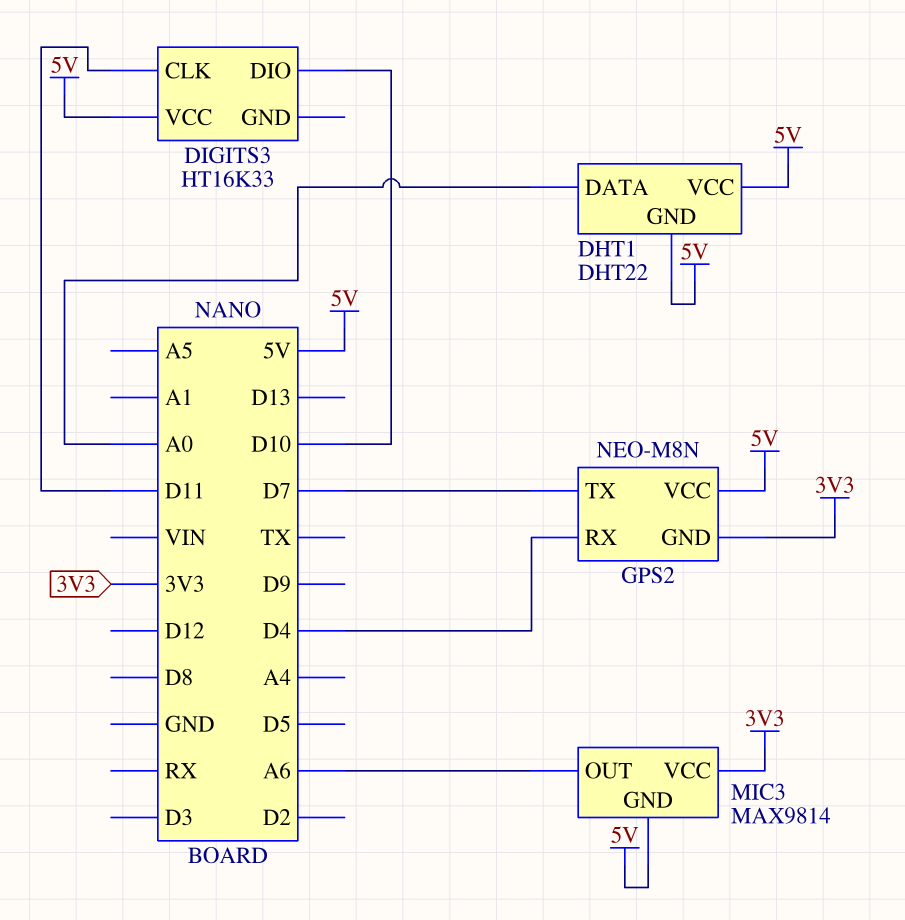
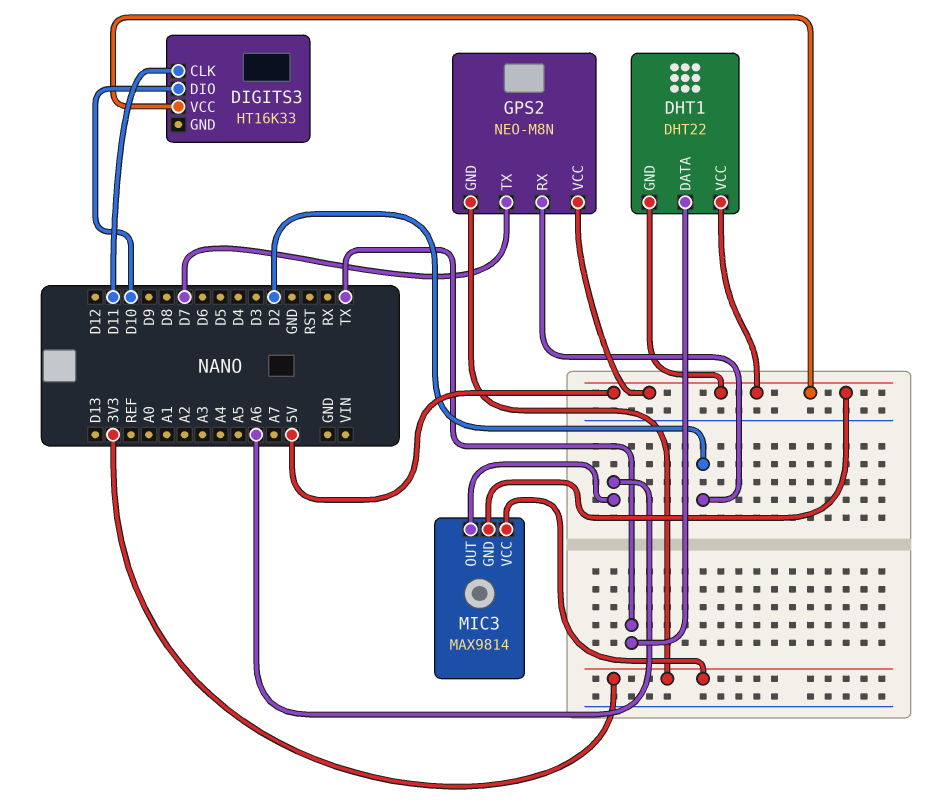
DHT1 pin DATA: A0 -> TX
GPS2 pin RX: D4 -> D2

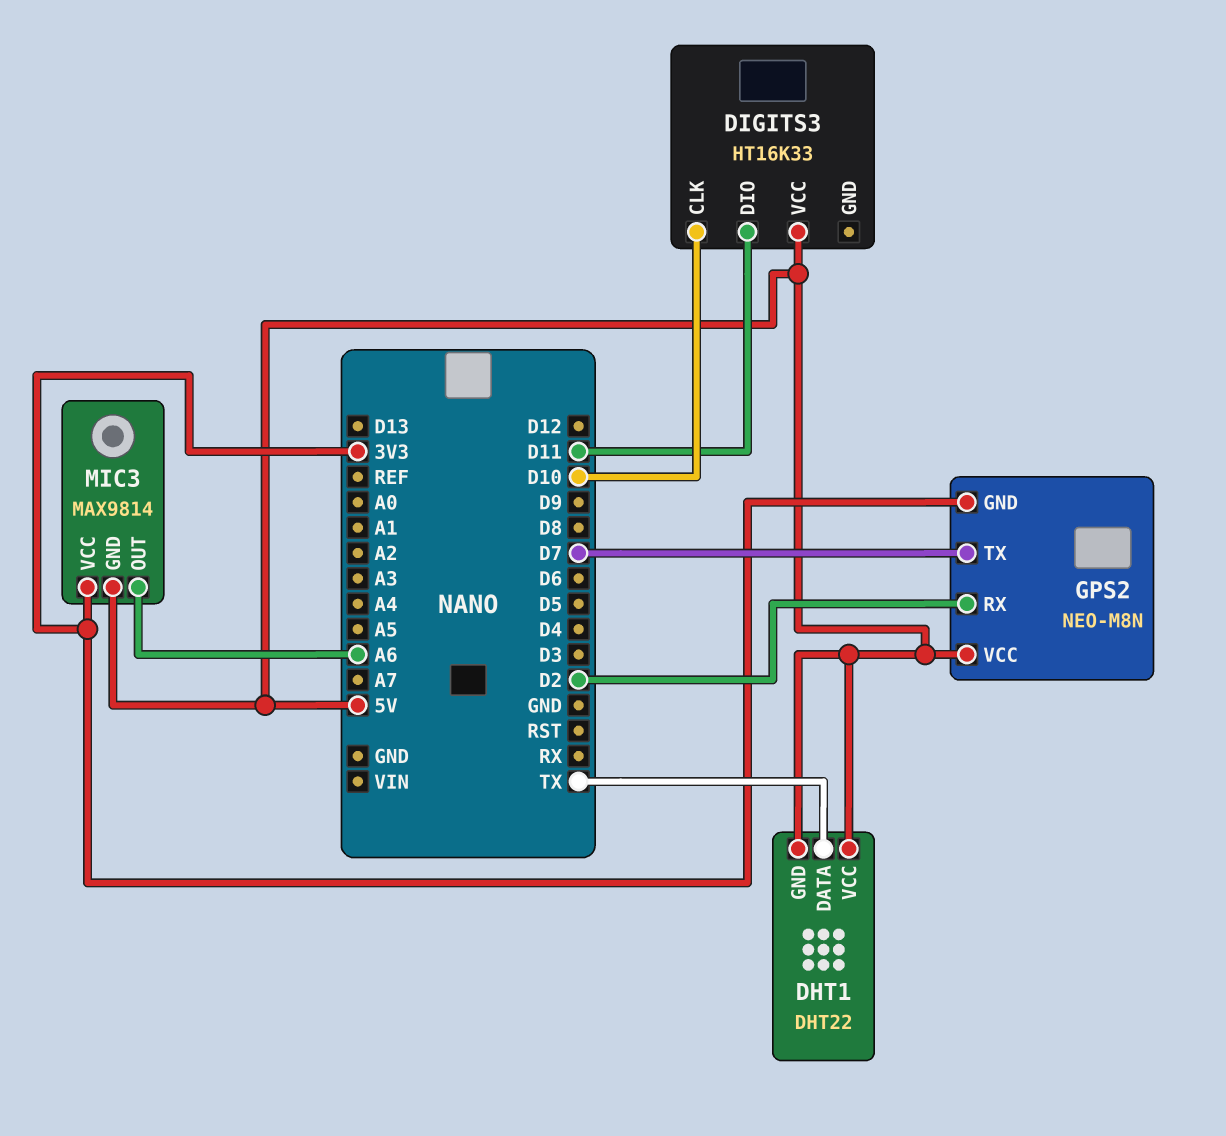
DIGITS3 pin CLK: D11 -> D10
DIGITS3 pin DIO: D10 -> D11

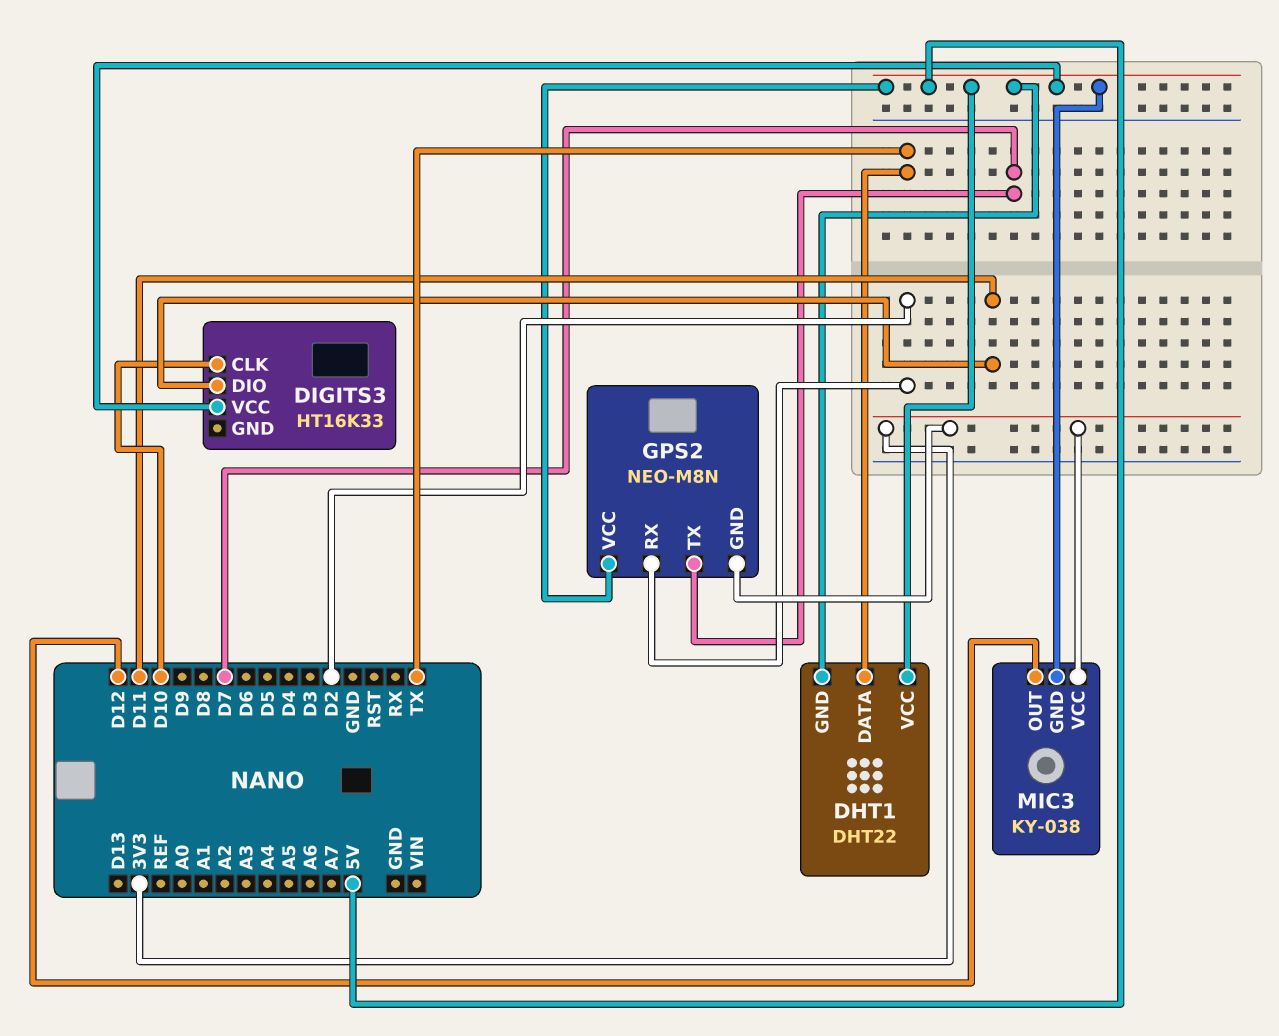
MIC3: MAX9814 -> KY-038
MIC3 pin OUT: A6 -> D12

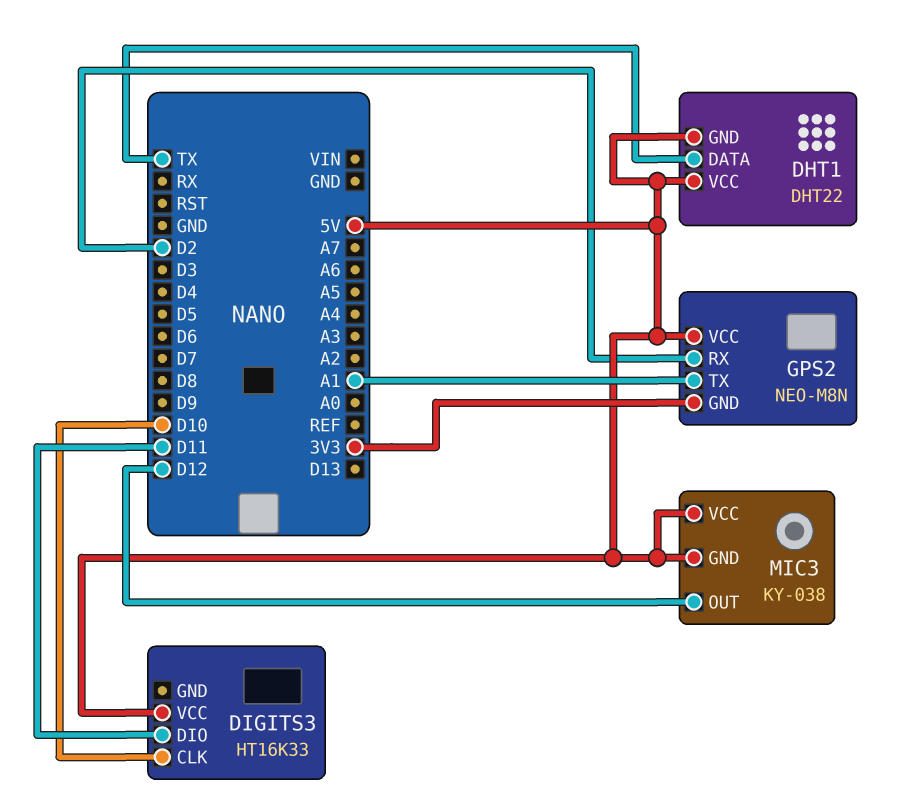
GPS2 pin TX: D7 -> A1
MIC3 pin VCC: 3V3 -> 5V

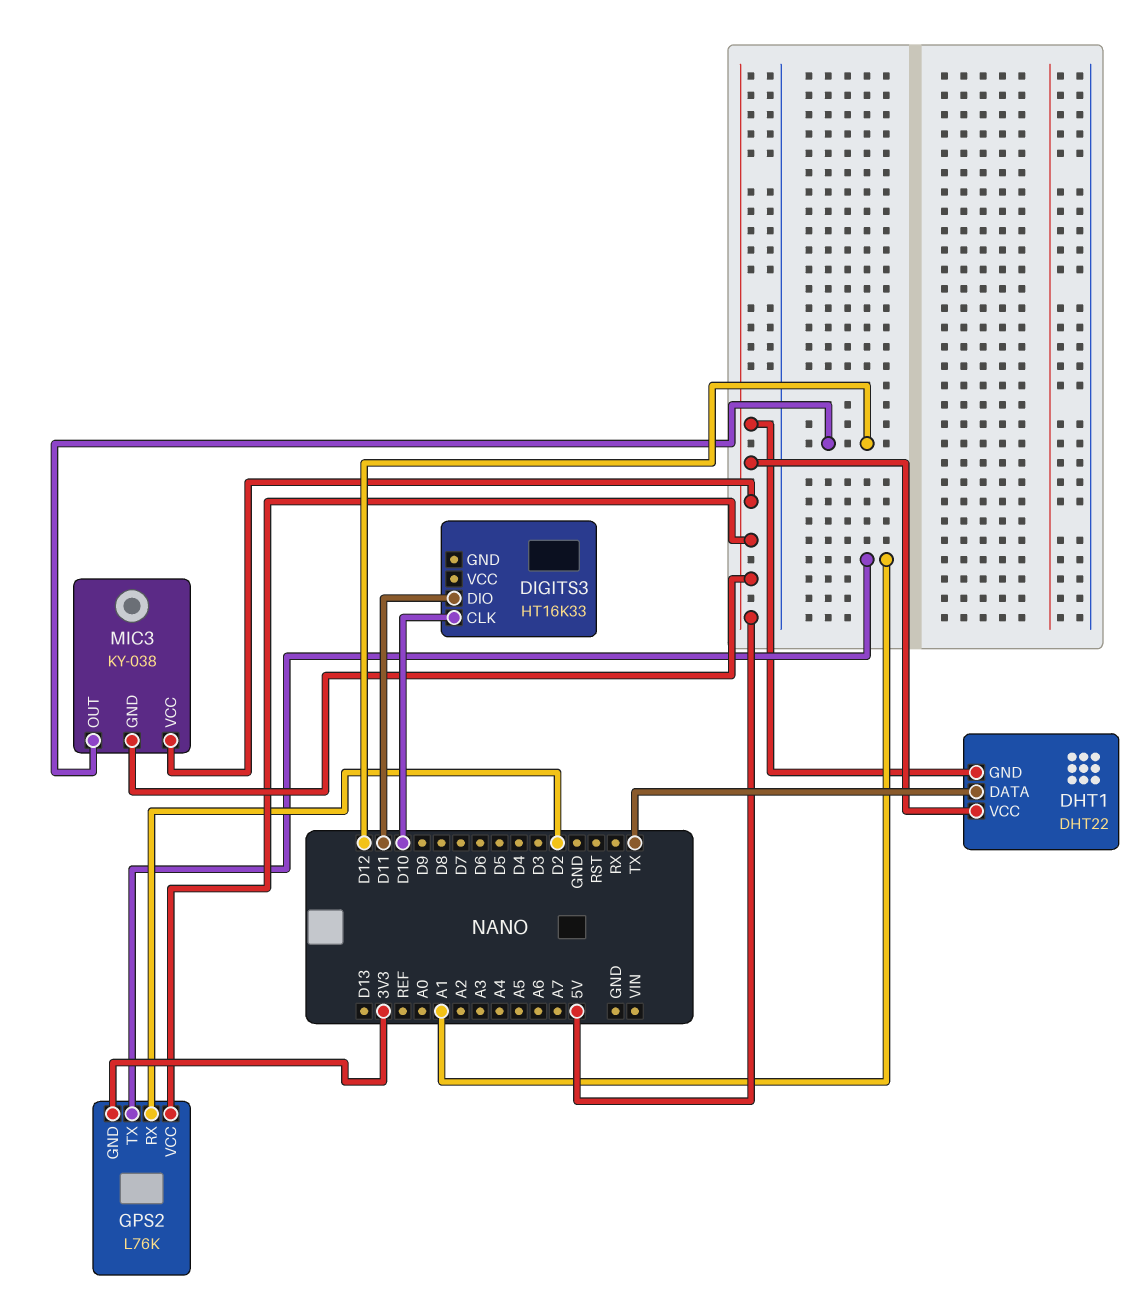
DIGITS3 pin VCC: 5V -> none
GPS2: NEO-M8N -> L76K

